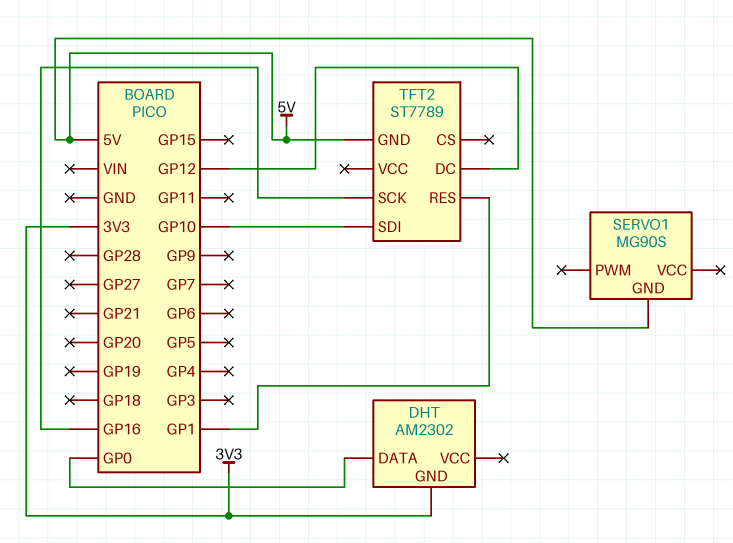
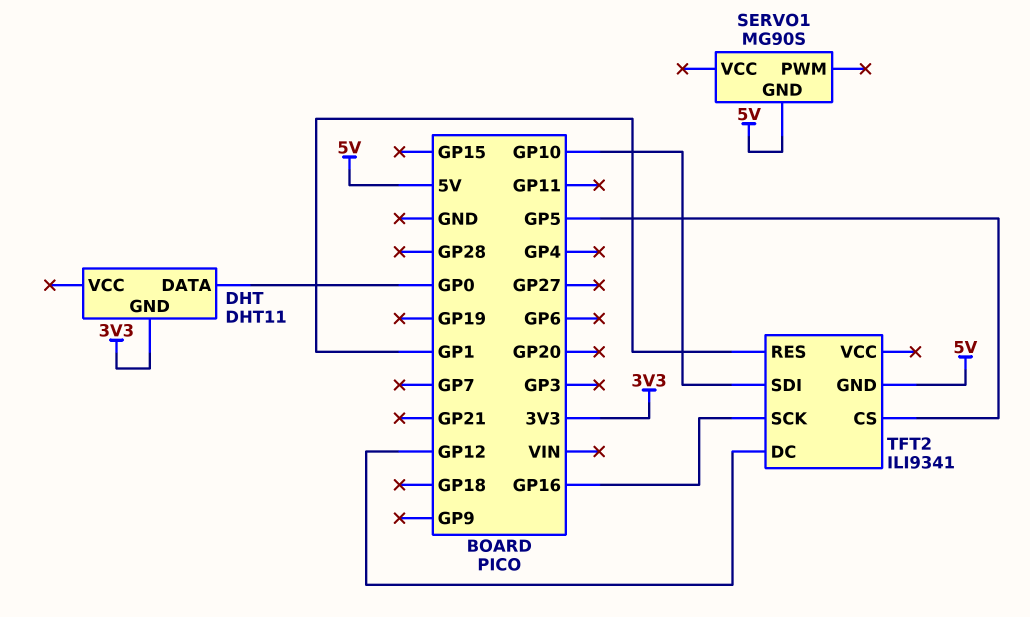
DHT: AM2302 -> DHT11
TFT2: ST7789 -> ILI9341
TFT2 pin CS: none -> GP5

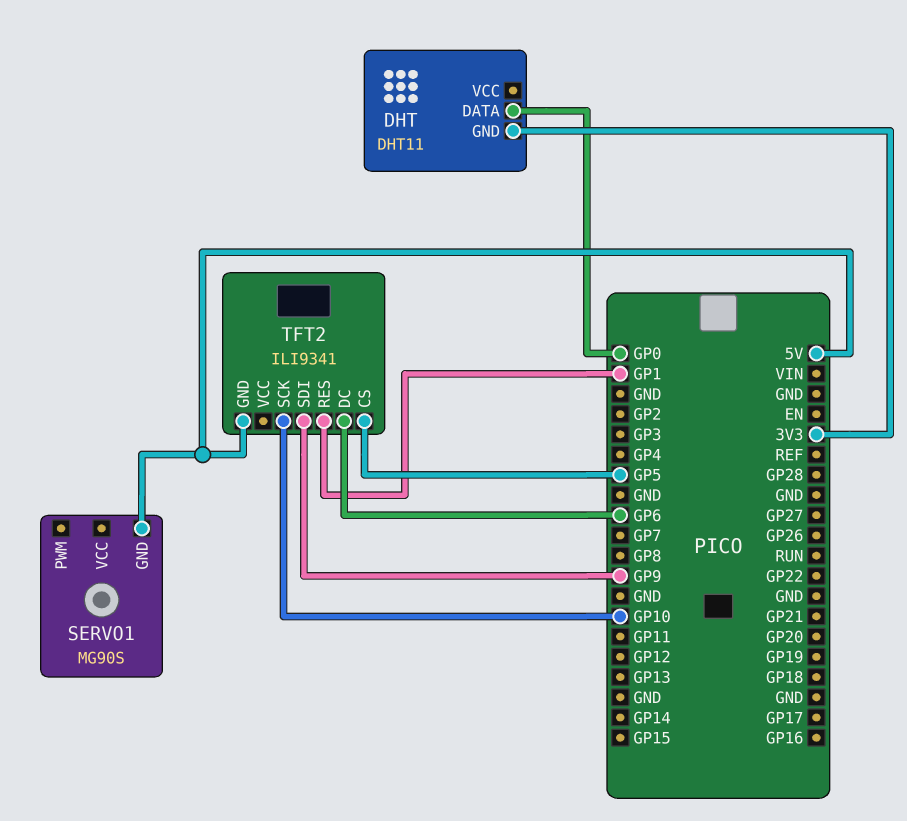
TFT2 pin DC: GP12 -> GP6
TFT2 pin SCK: GP16 -> GP10
TFT2 pin SDI: GP10 -> GP9

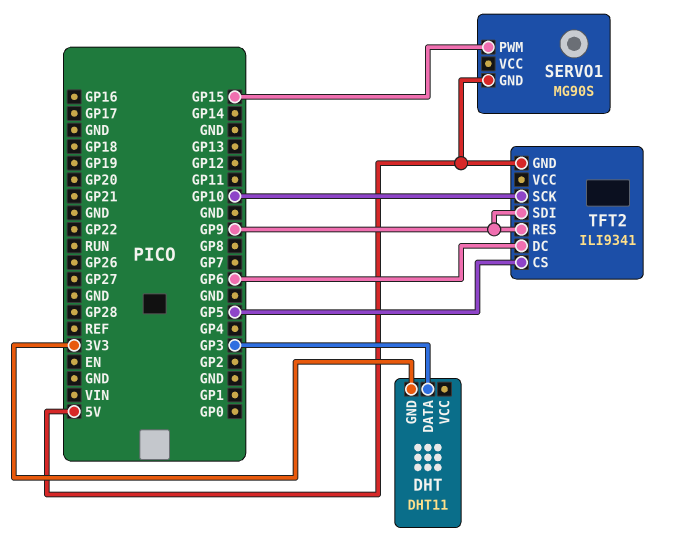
DHT pin DATA: GP0 -> GP3
SERVO1 pin PWM: none -> GP15
TFT2 pin RES: GP1 -> GP9

